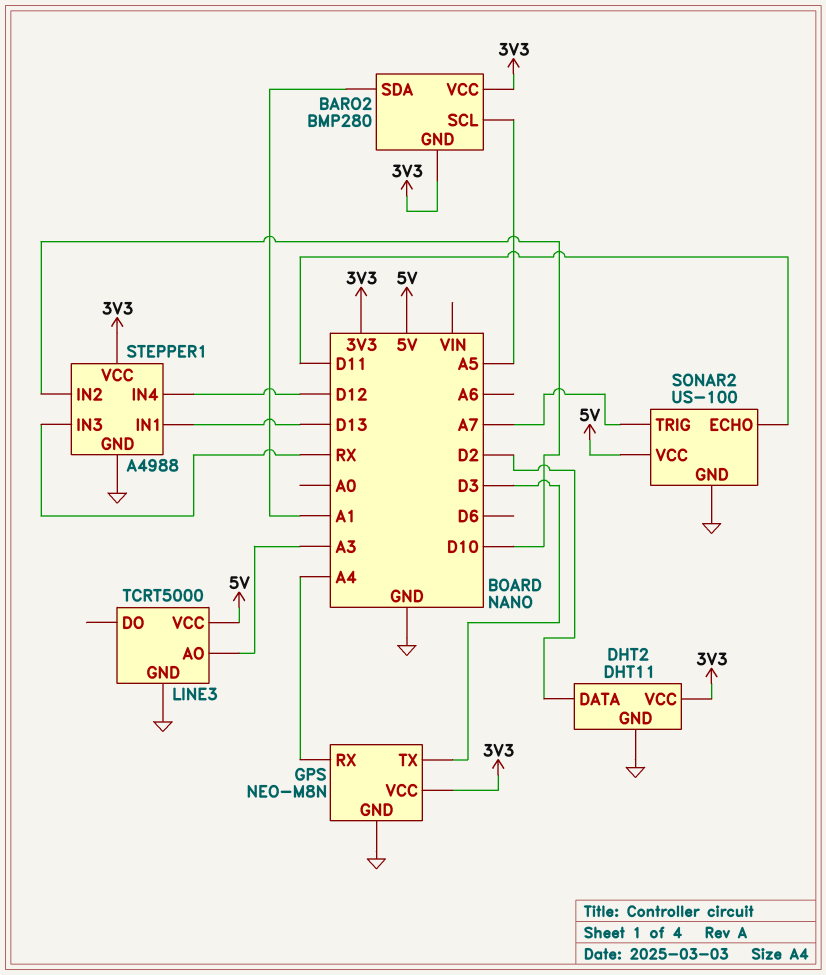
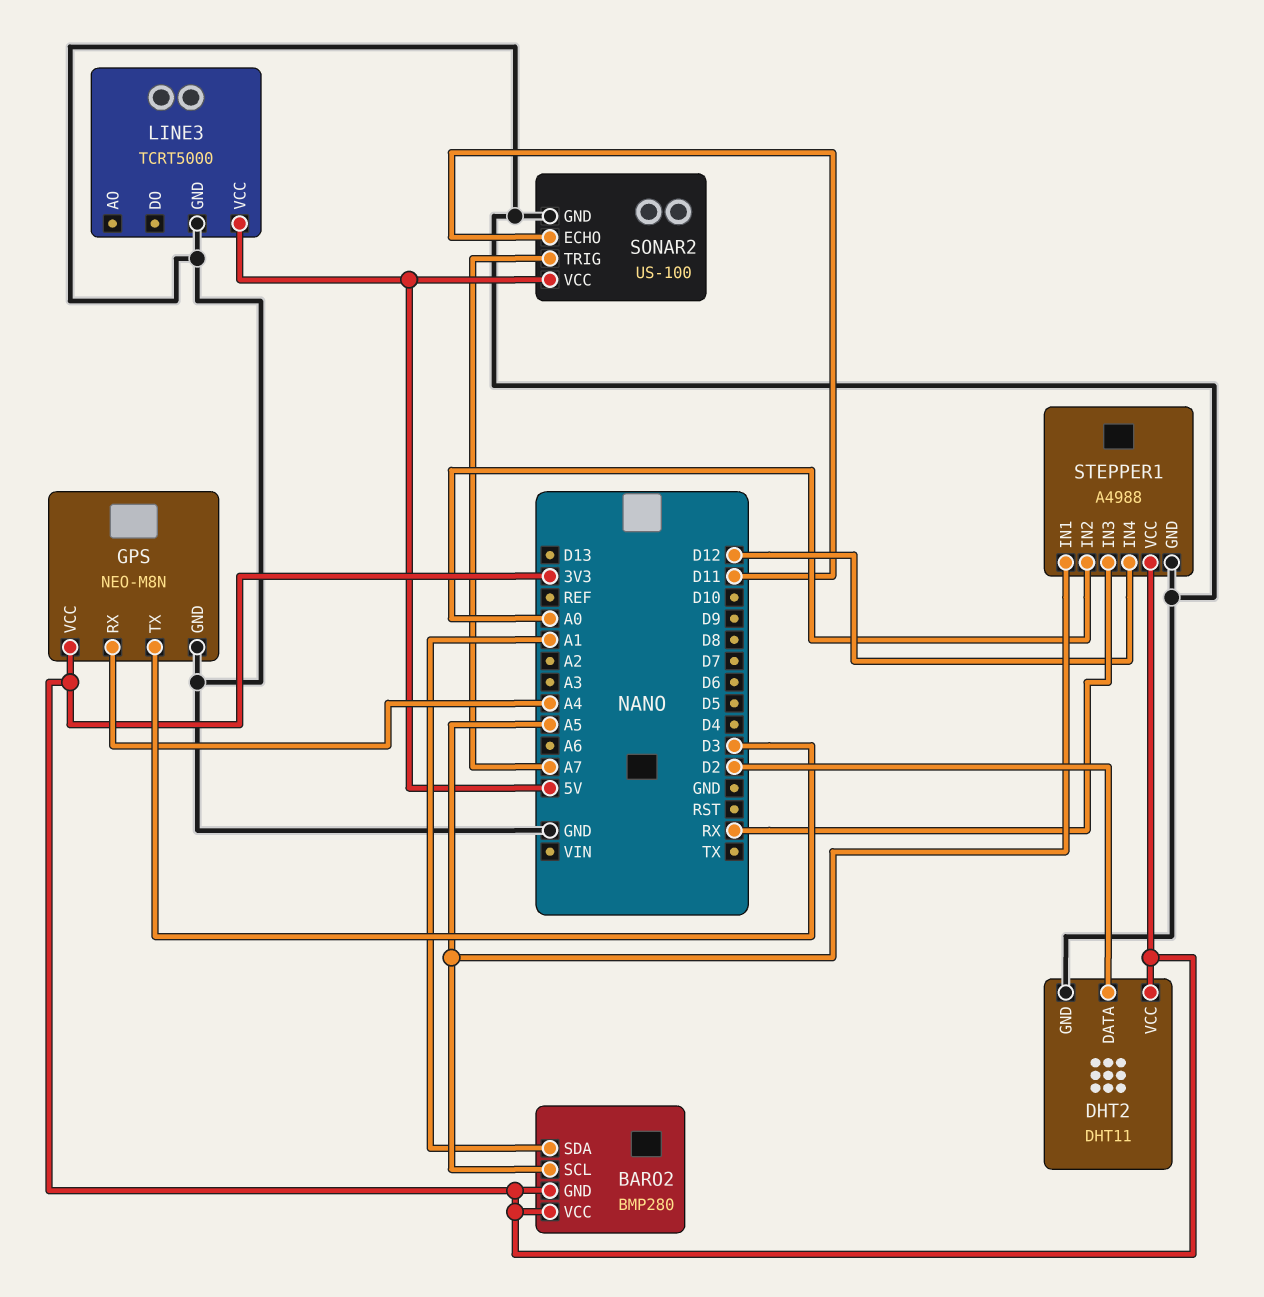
LINE3 pin AO: A3 -> none
STEPPER1 pin IN1: D13 -> A5
STEPPER1 pin IN2: D10 -> A0

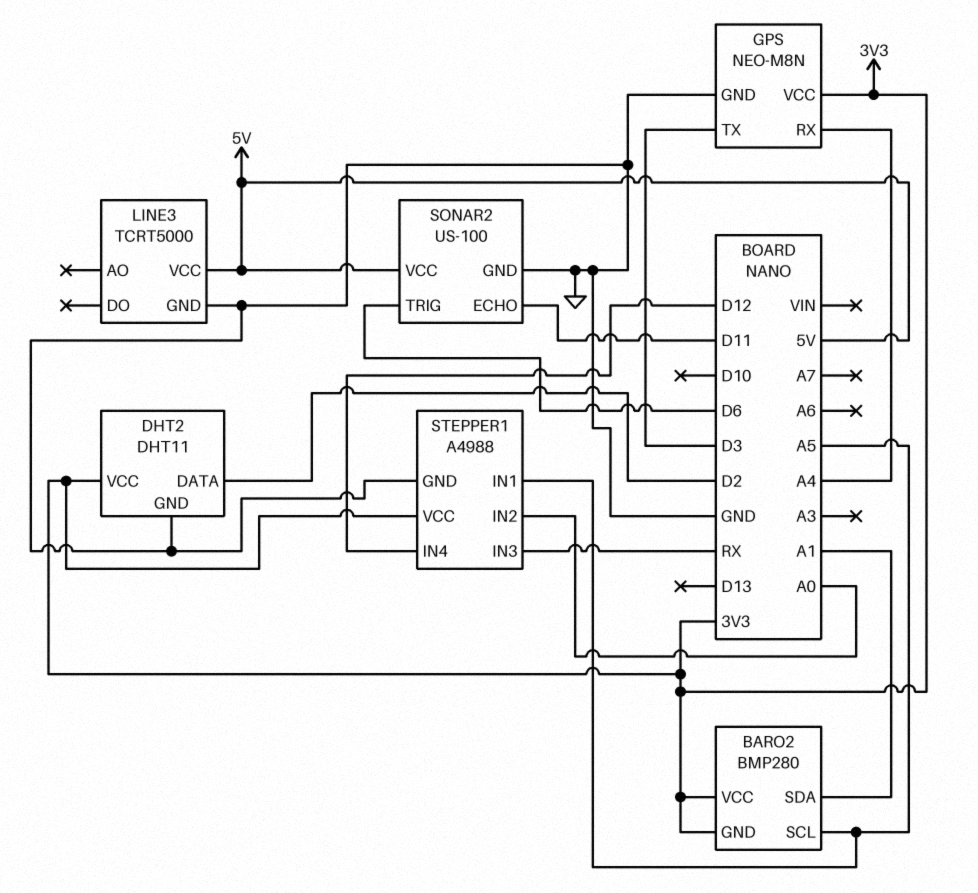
SONAR2 pin TRIG: A7 -> D6

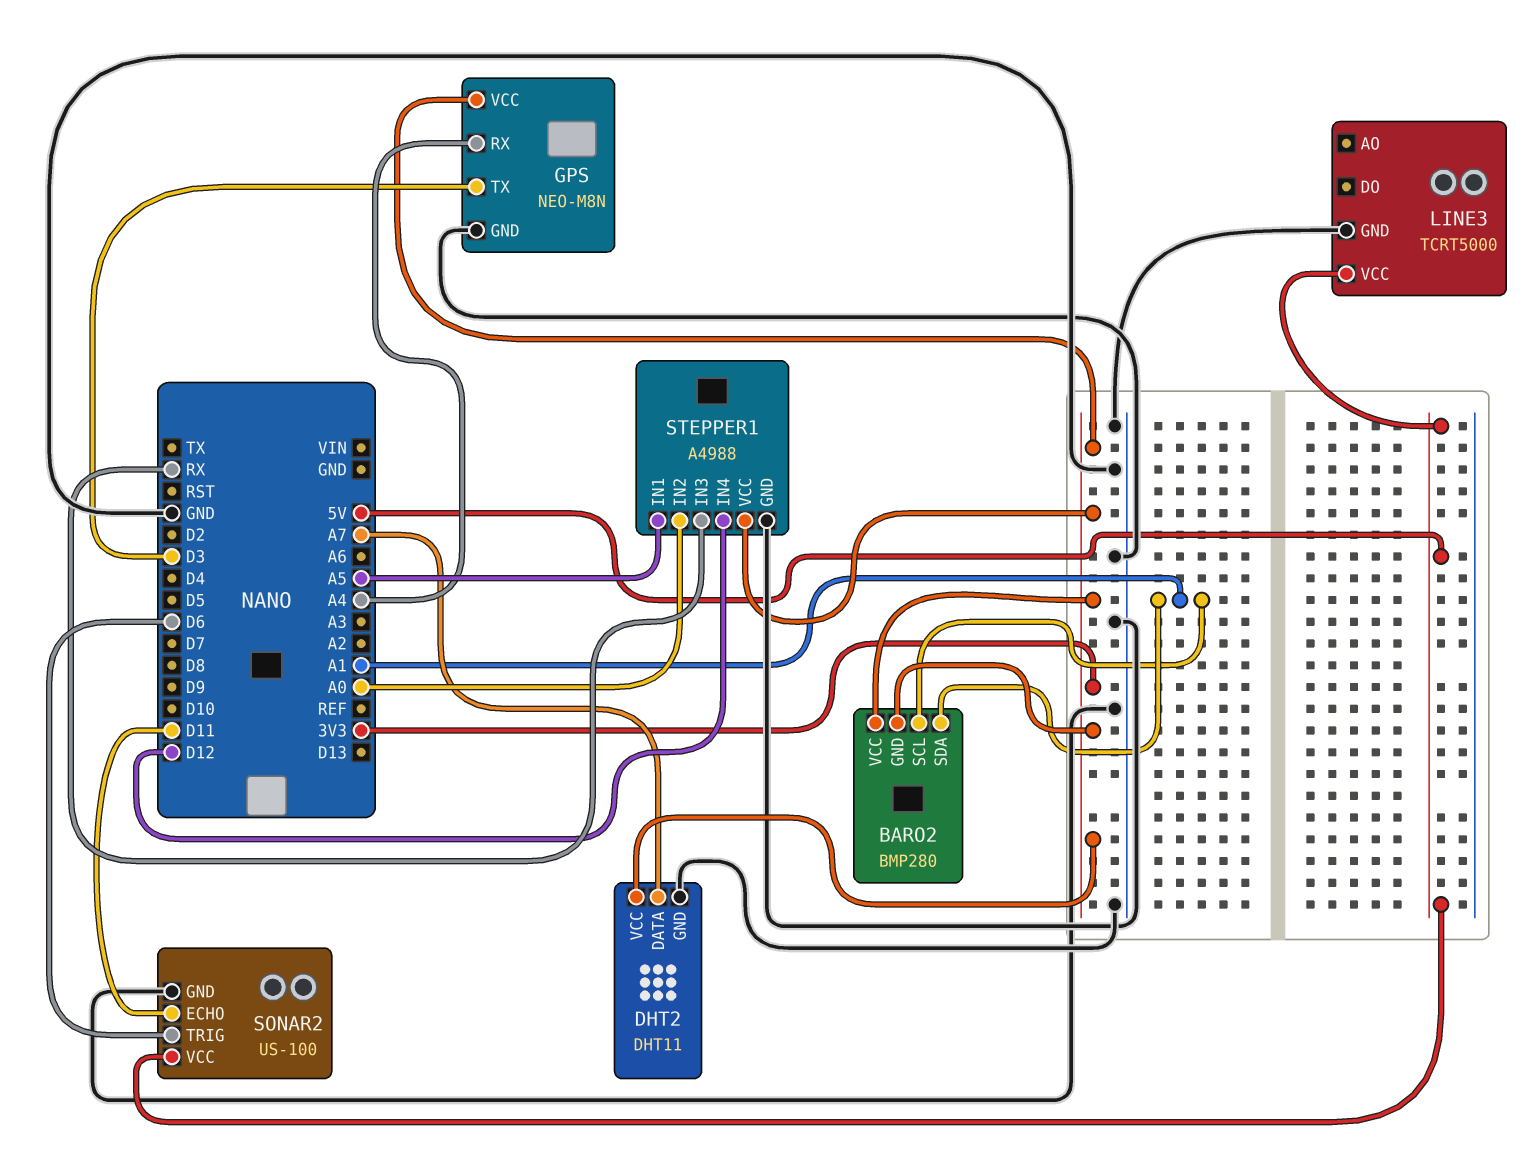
BARO2 pin SCL: A5 -> A1
DHT2 pin DATA: D2 -> A7

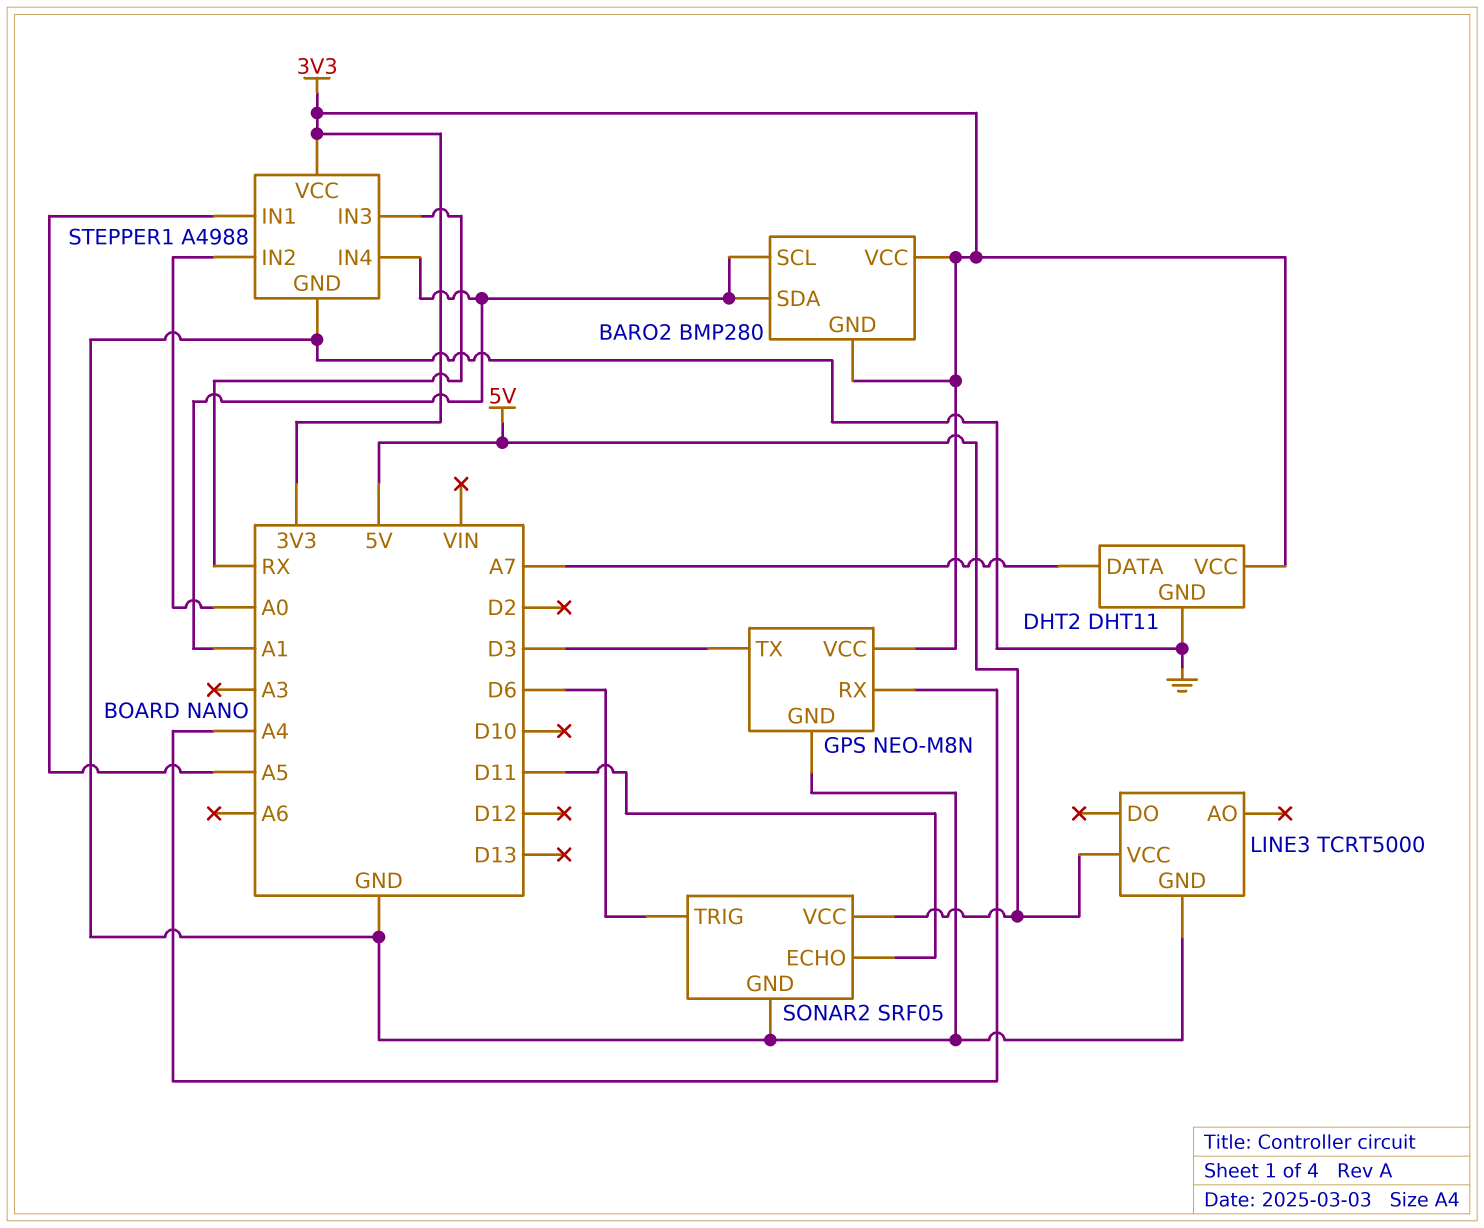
SONAR2: US-100 -> SRF05
STEPPER1 pin IN4: D12 -> A1

